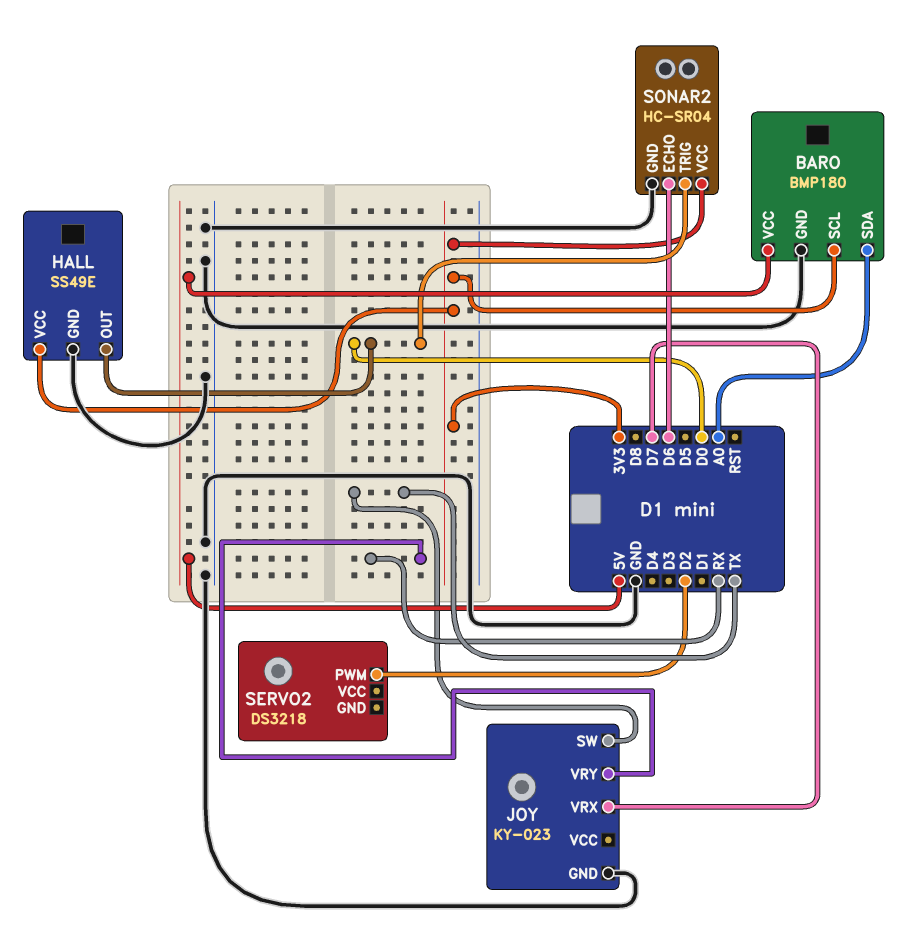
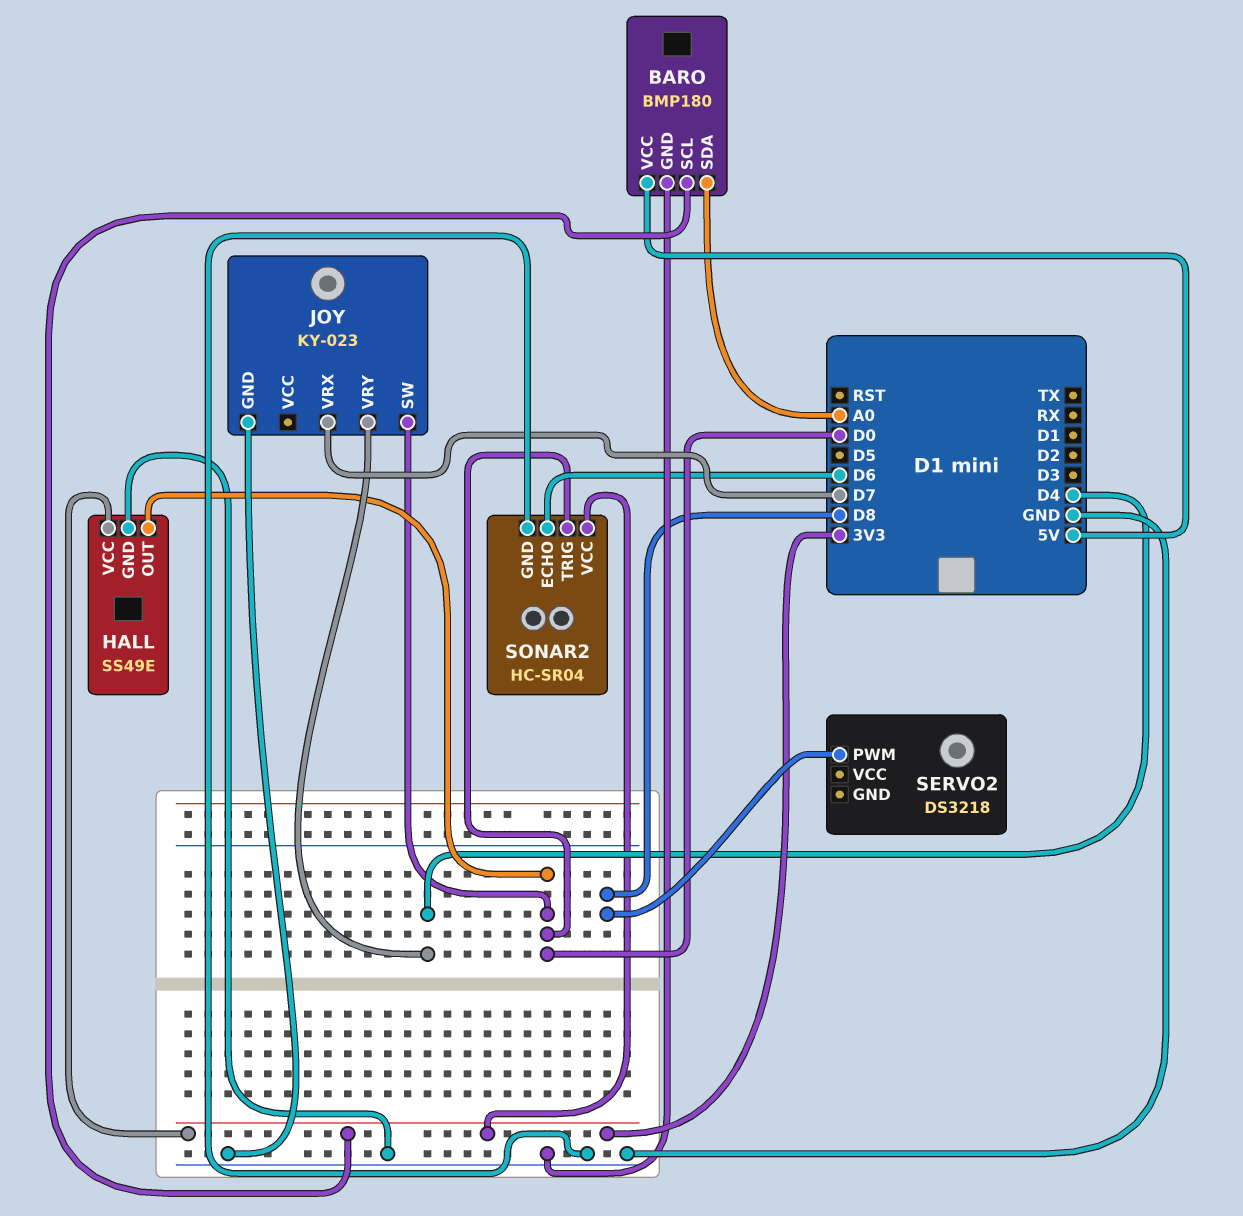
JOY pin SW: TX -> D0
JOY pin VRY: RX -> D4
SERVO2 pin PWM: D2 -> D8

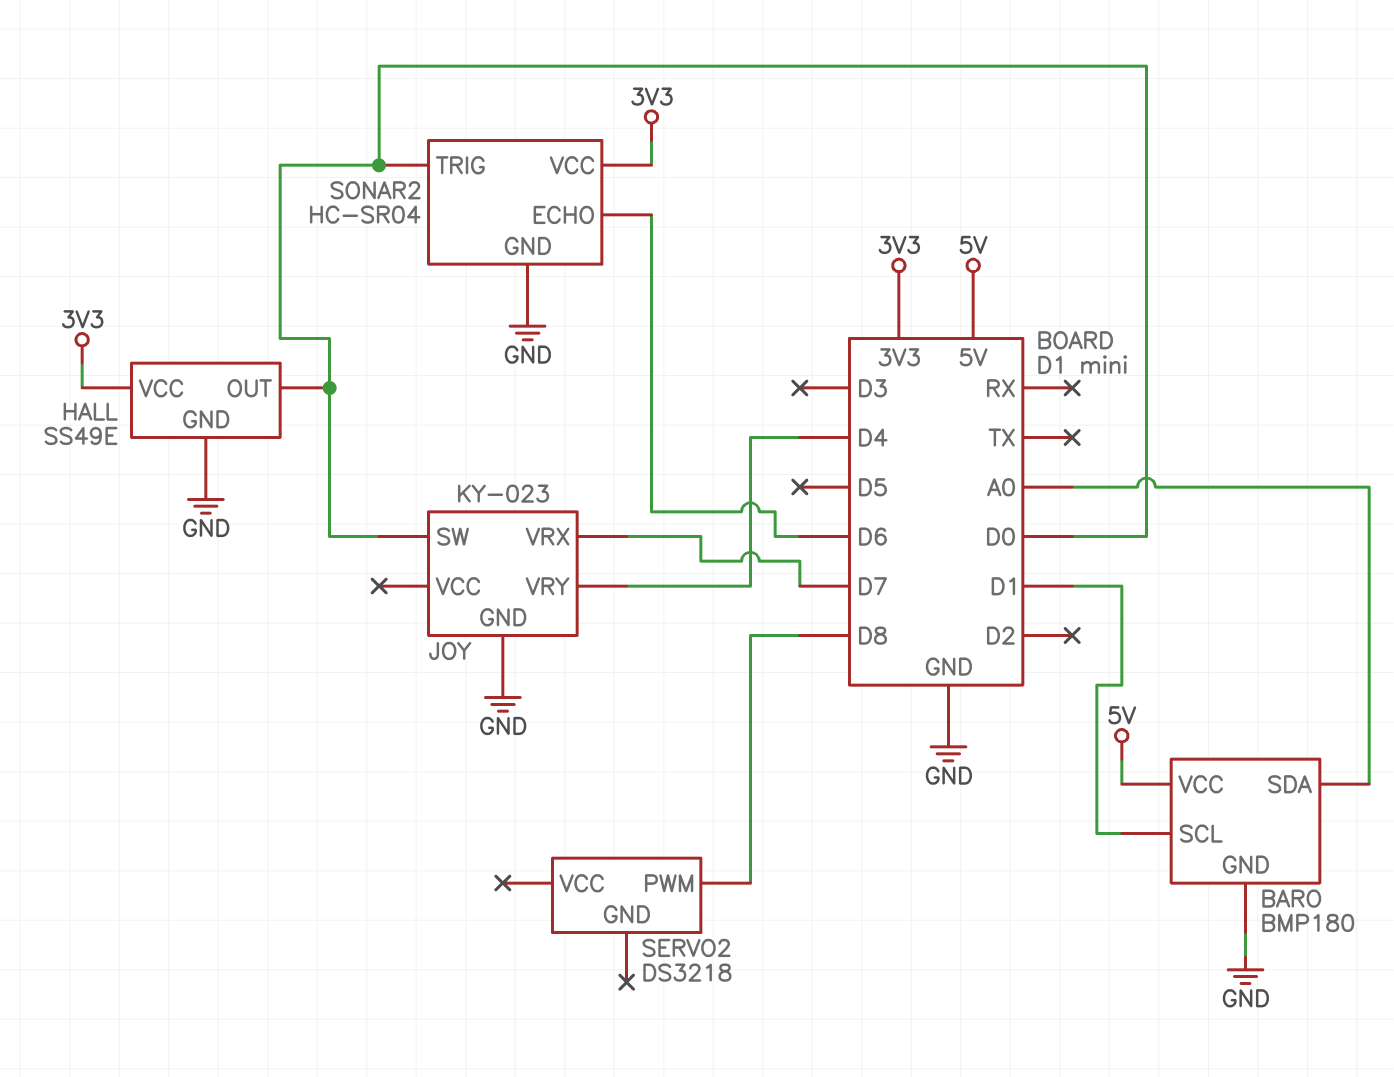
BARO pin SCL: 3V3 -> D1

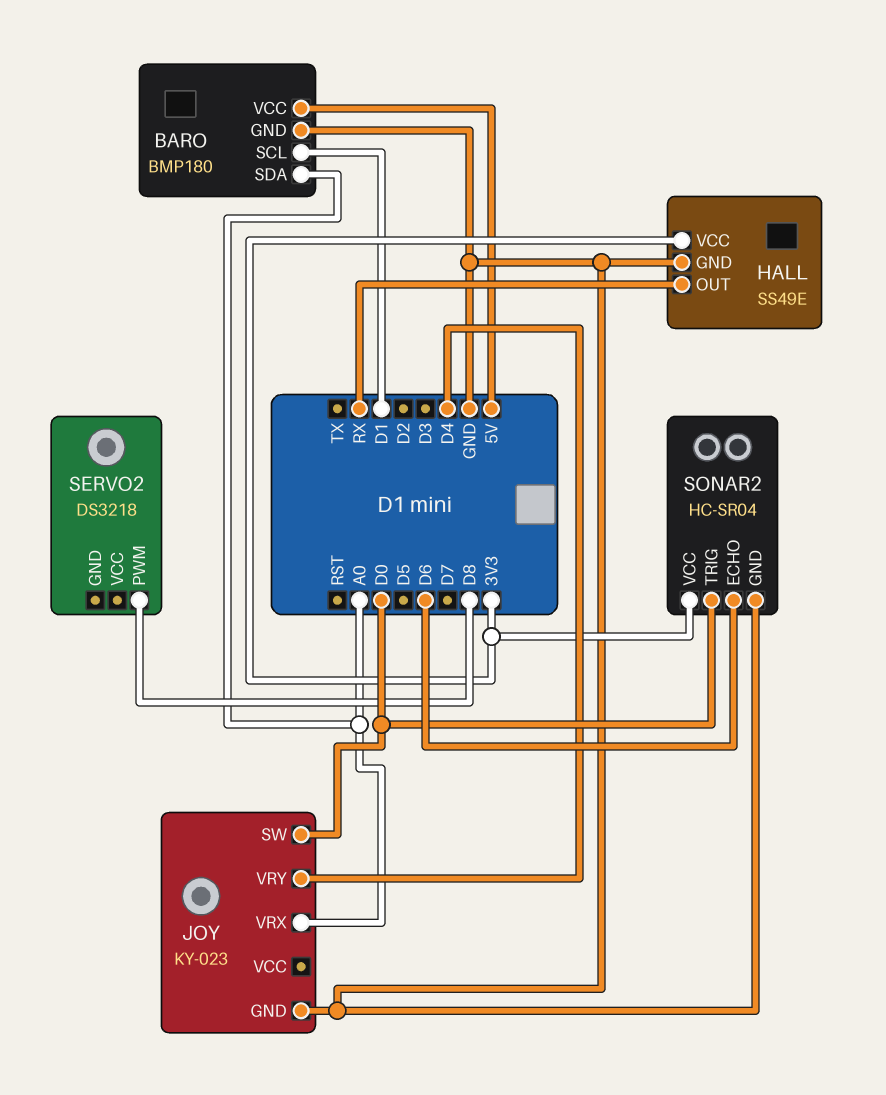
HALL pin OUT: D0 -> RX
JOY pin VRX: D7 -> A0

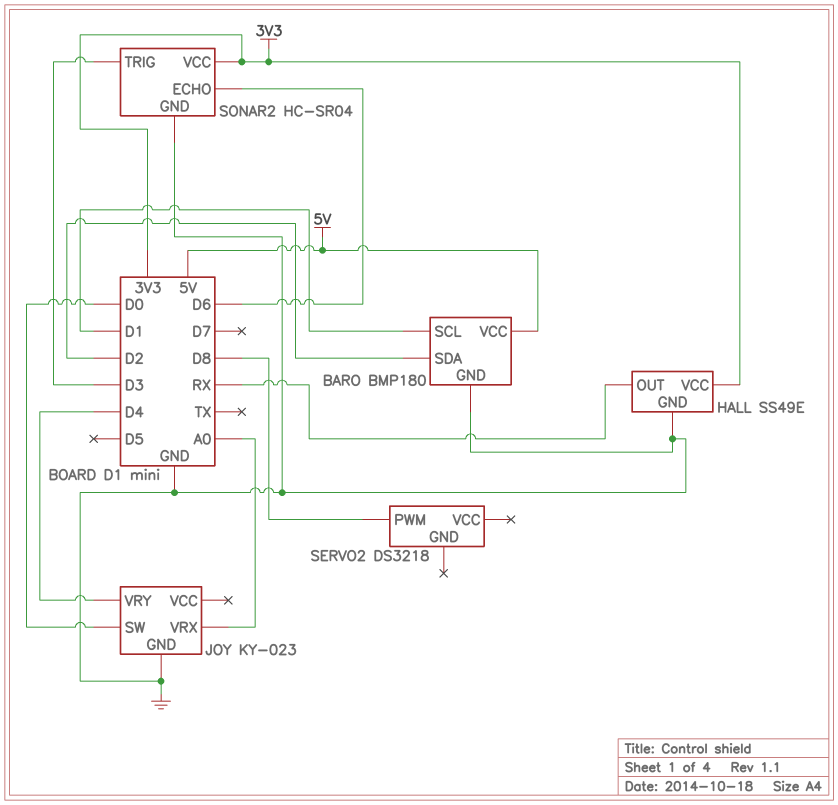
BARO pin SDA: A0 -> D2
SONAR2 pin TRIG: D0 -> D3

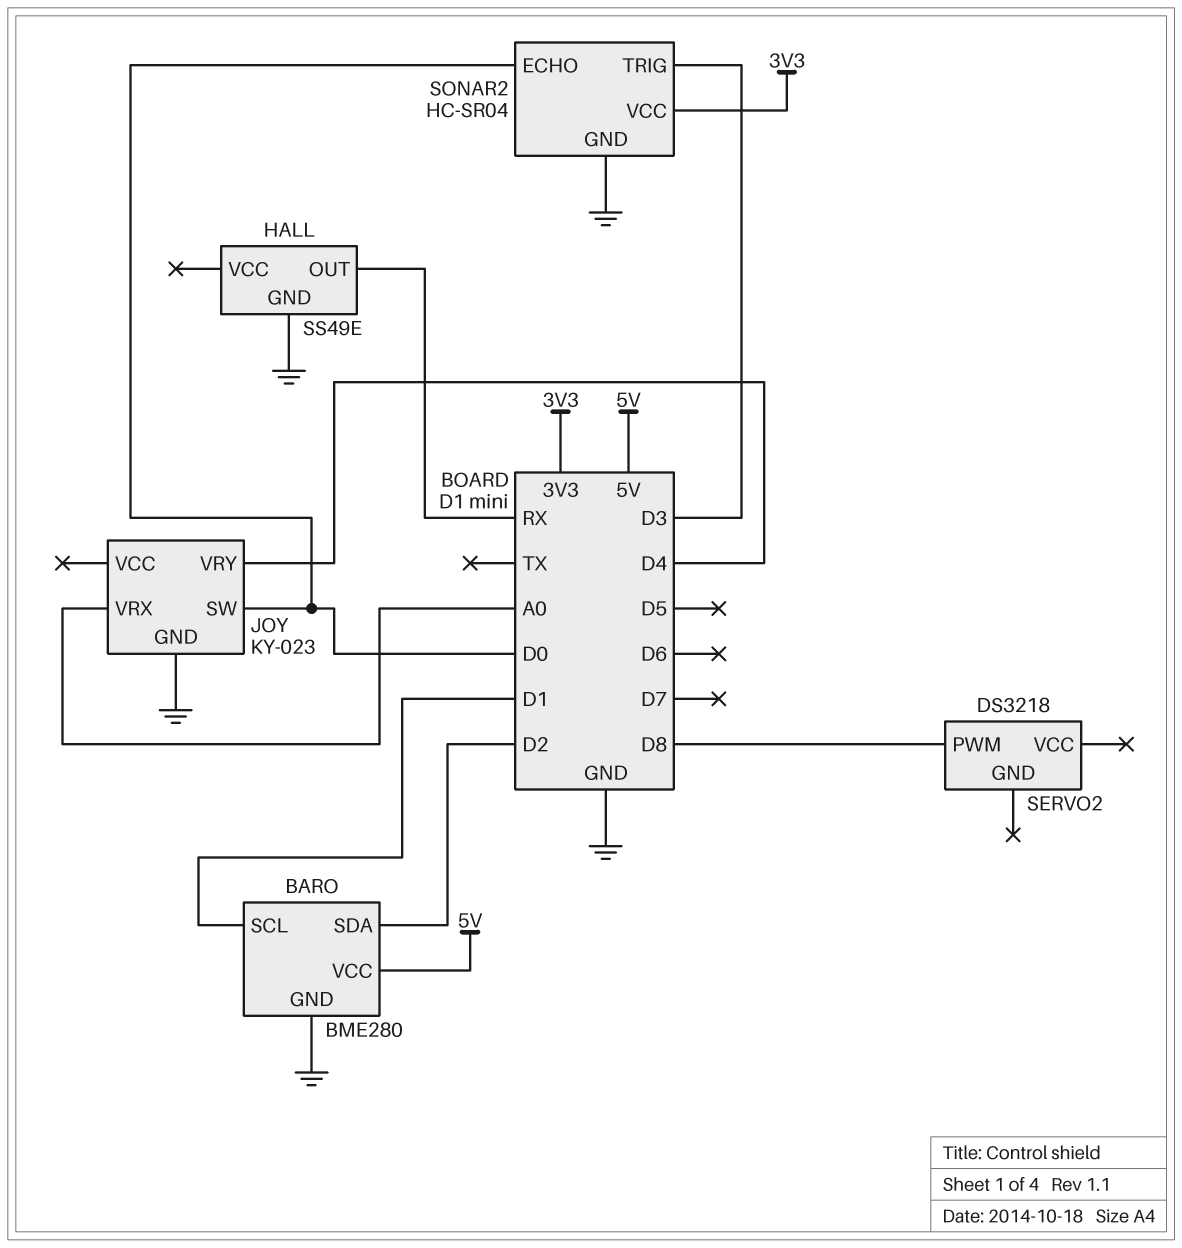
BARO: BMP180 -> BME280
HALL pin VCC: 3V3 -> none
SONAR2 pin ECHO: D6 -> D0

